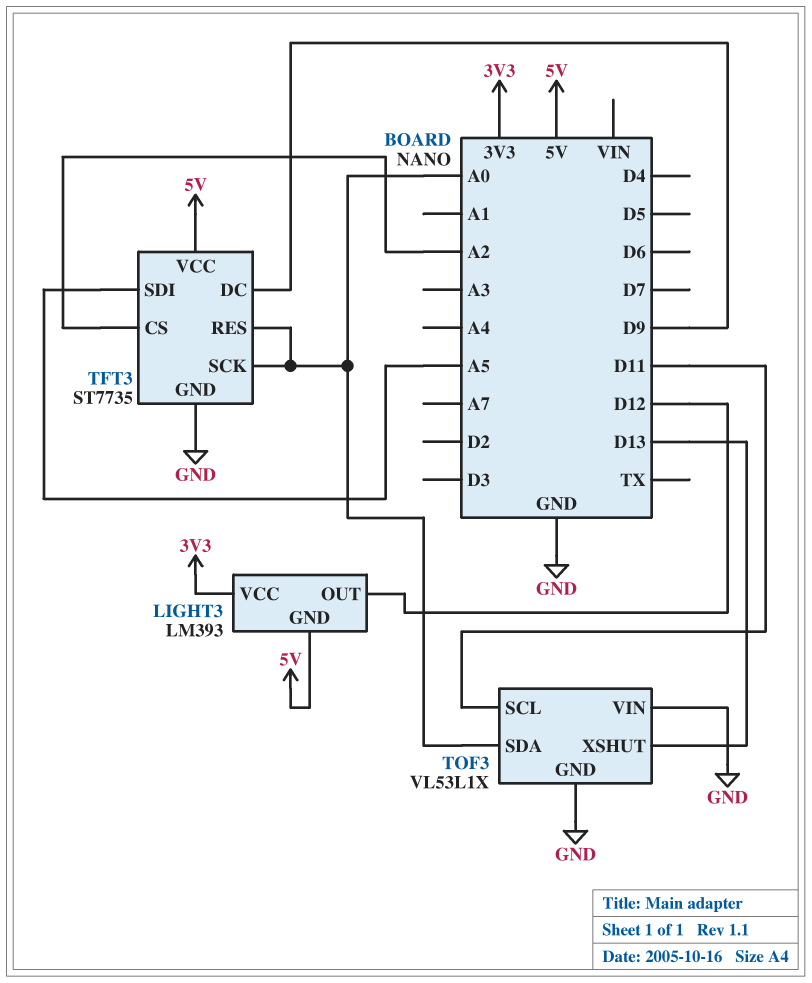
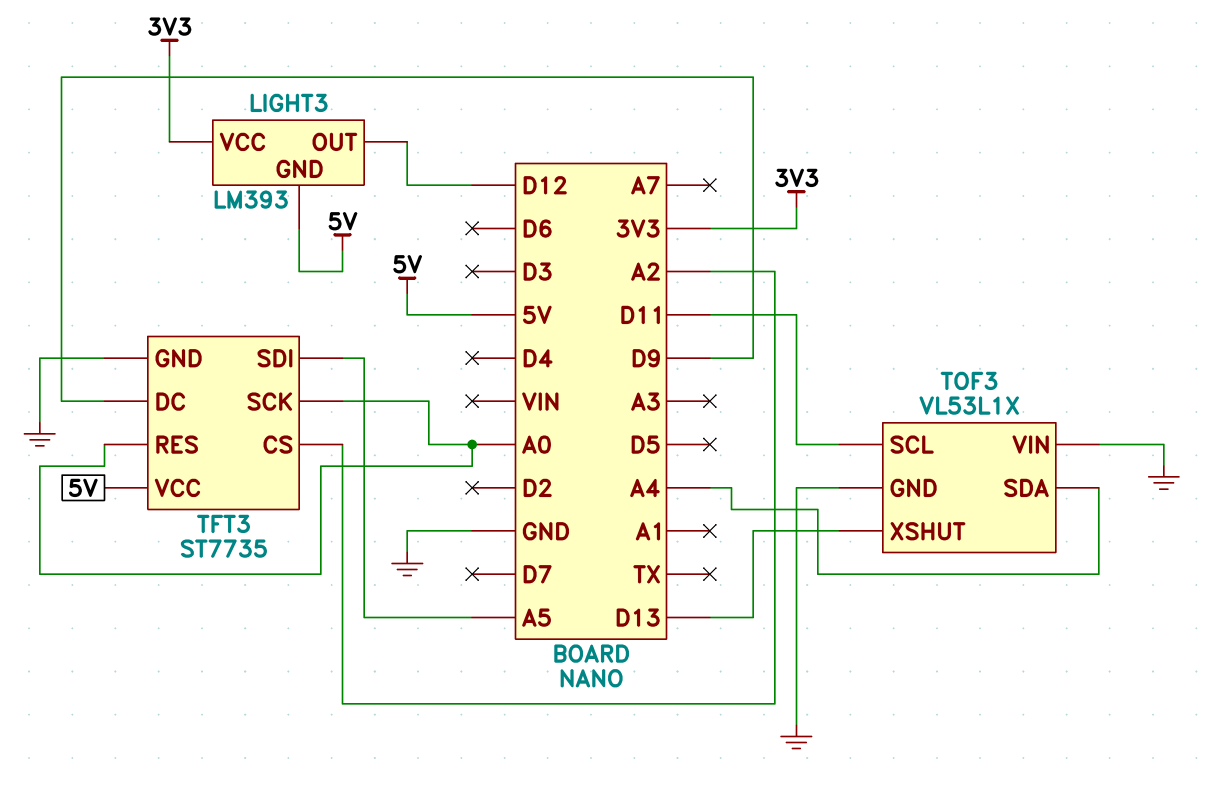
TOF3 pin SDA: A0 -> A4

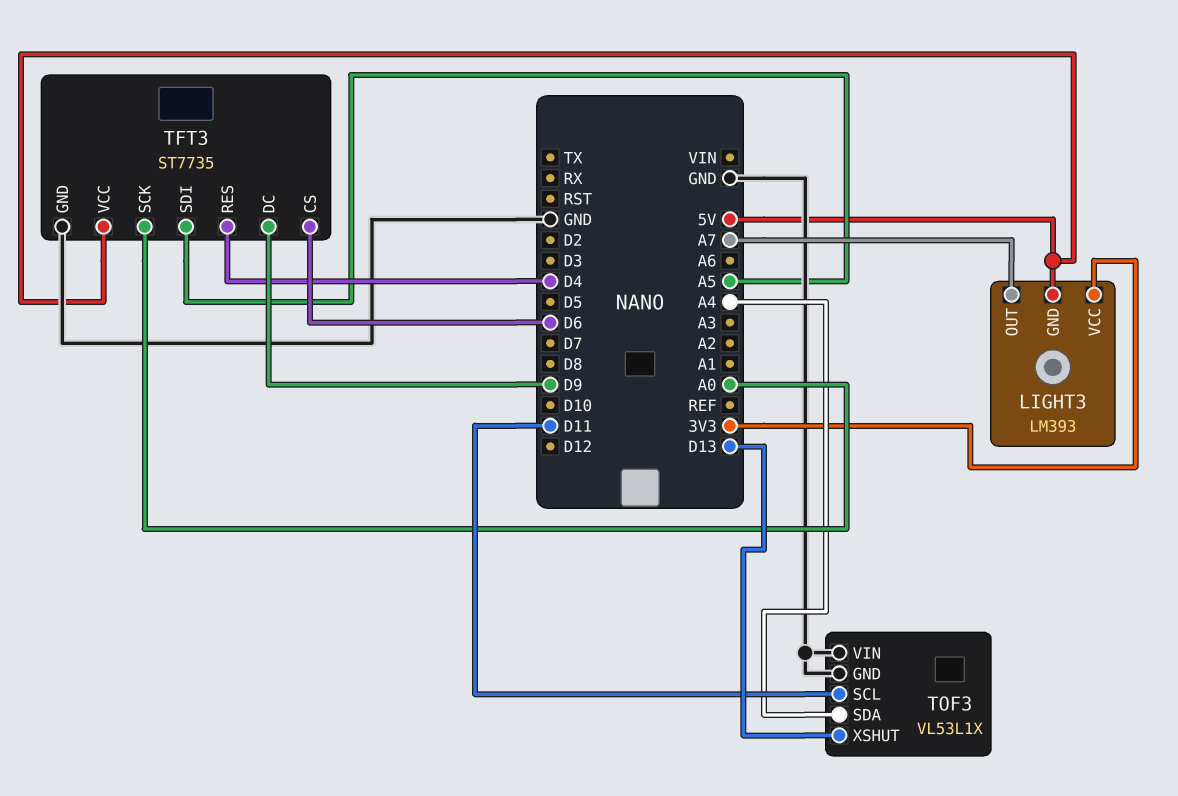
LIGHT3 pin OUT: D12 -> A7
TFT3 pin CS: A2 -> D6
TFT3 pin RES: A0 -> D4

